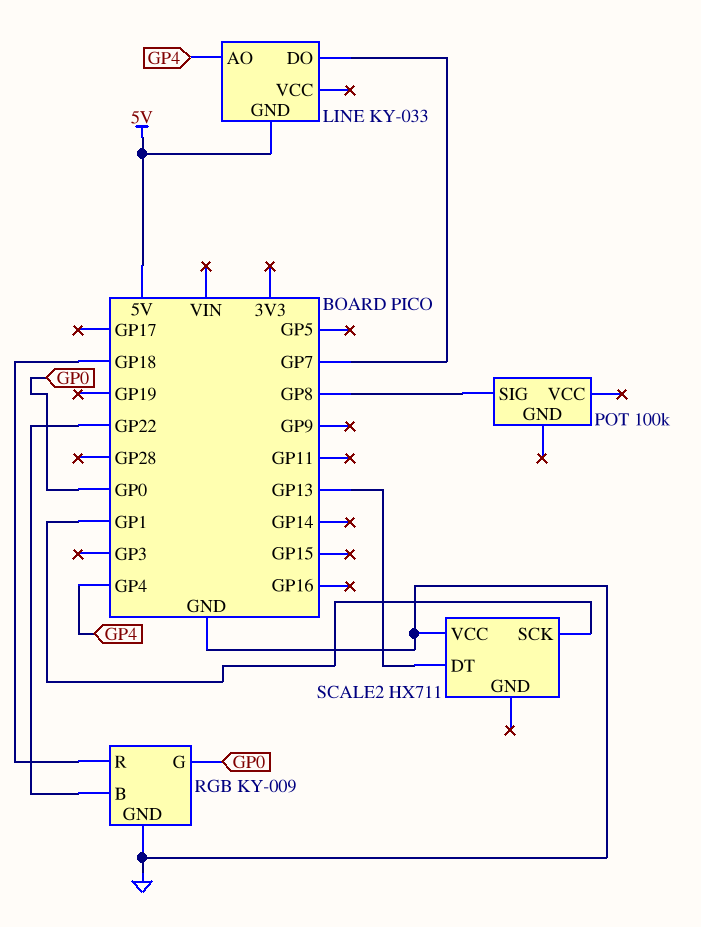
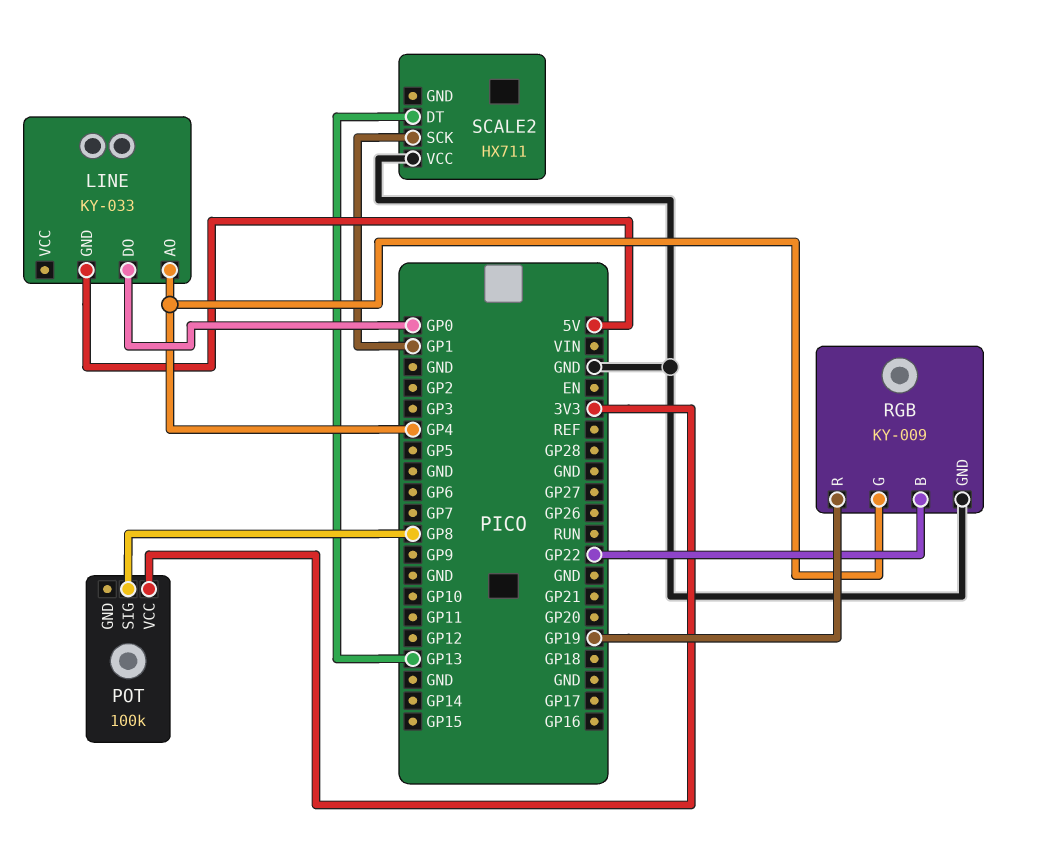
LINE pin DO: GP7 -> GP0
POT pin VCC: none -> 3V3
RGB pin G: GP0 -> GP4
RGB pin R: GP18 -> GP19

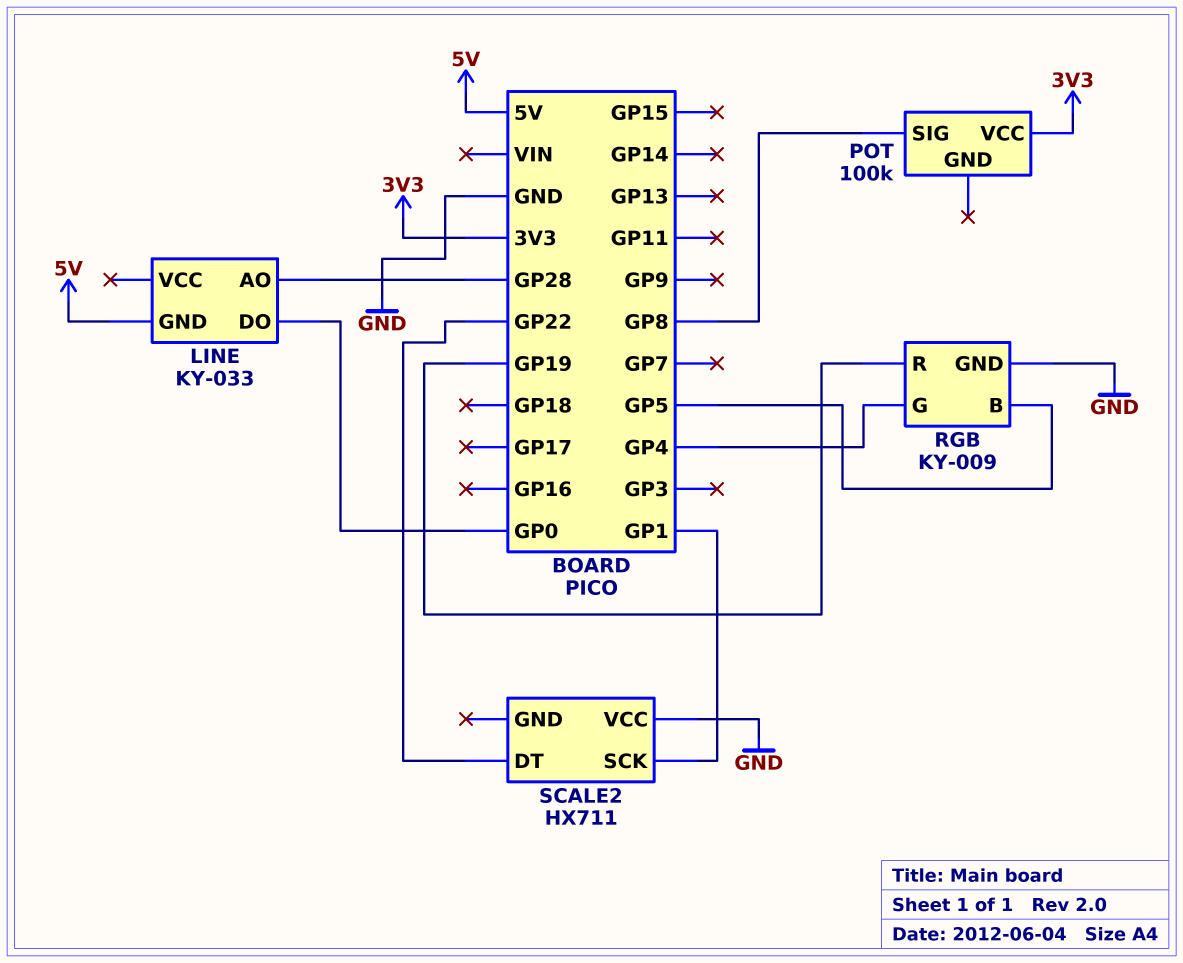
LINE pin AO: GP4 -> GP28
RGB pin B: GP22 -> GP5
SCALE2 pin DT: GP13 -> GP22

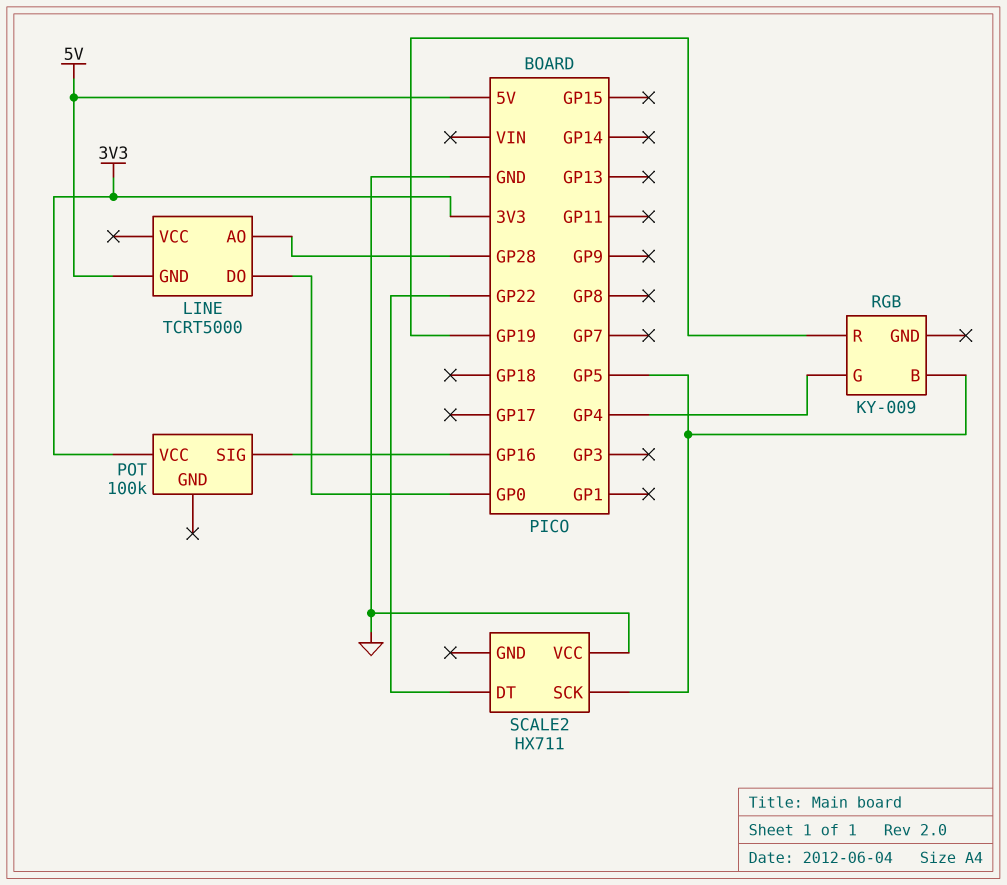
LINE: KY-033 -> TCRT5000
POT pin SIG: GP8 -> GP16
RGB pin GND: GND -> none
SCALE2 pin SCK: GP1 -> GP5

